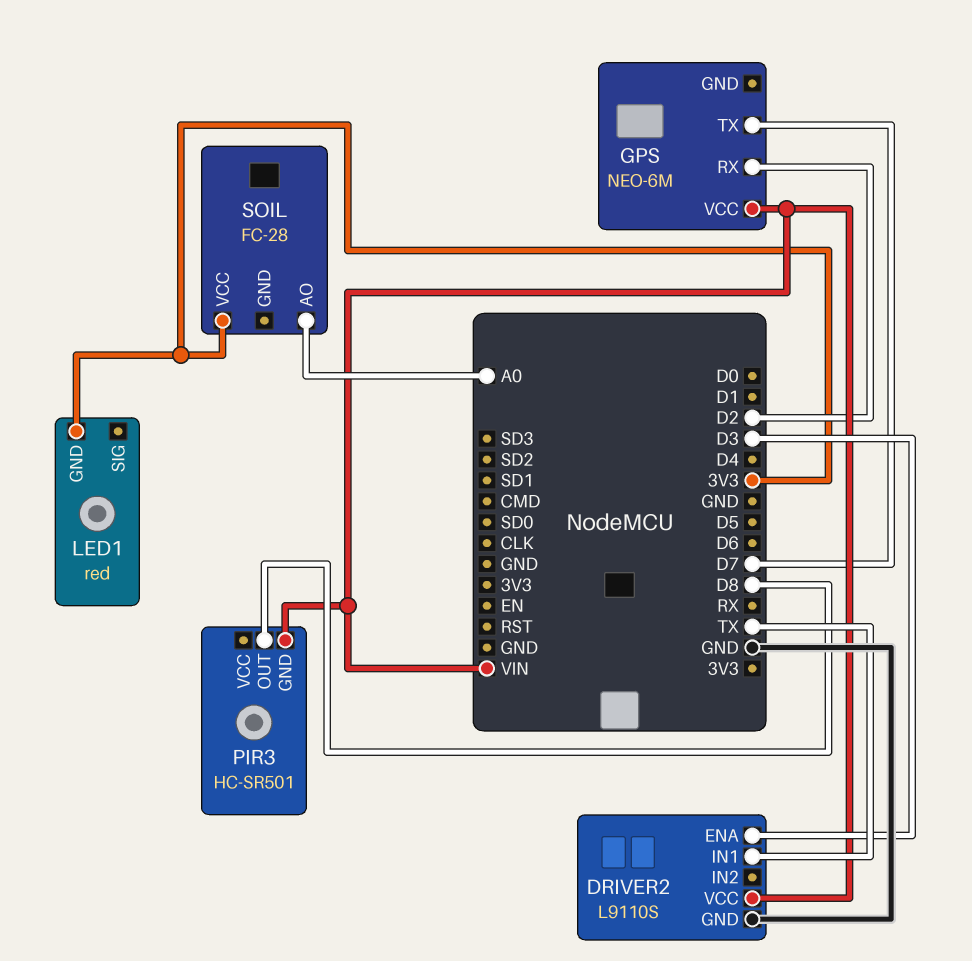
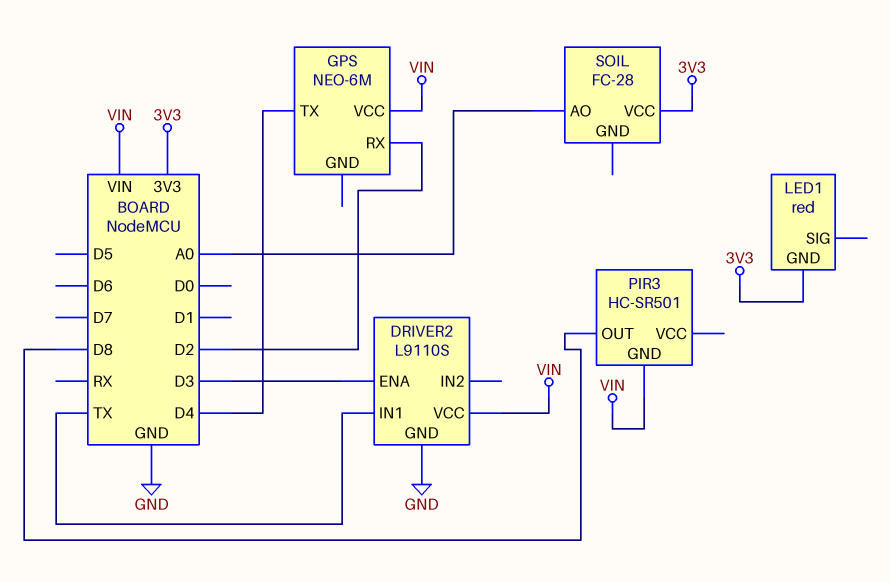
GPS pin TX: D7 -> D4

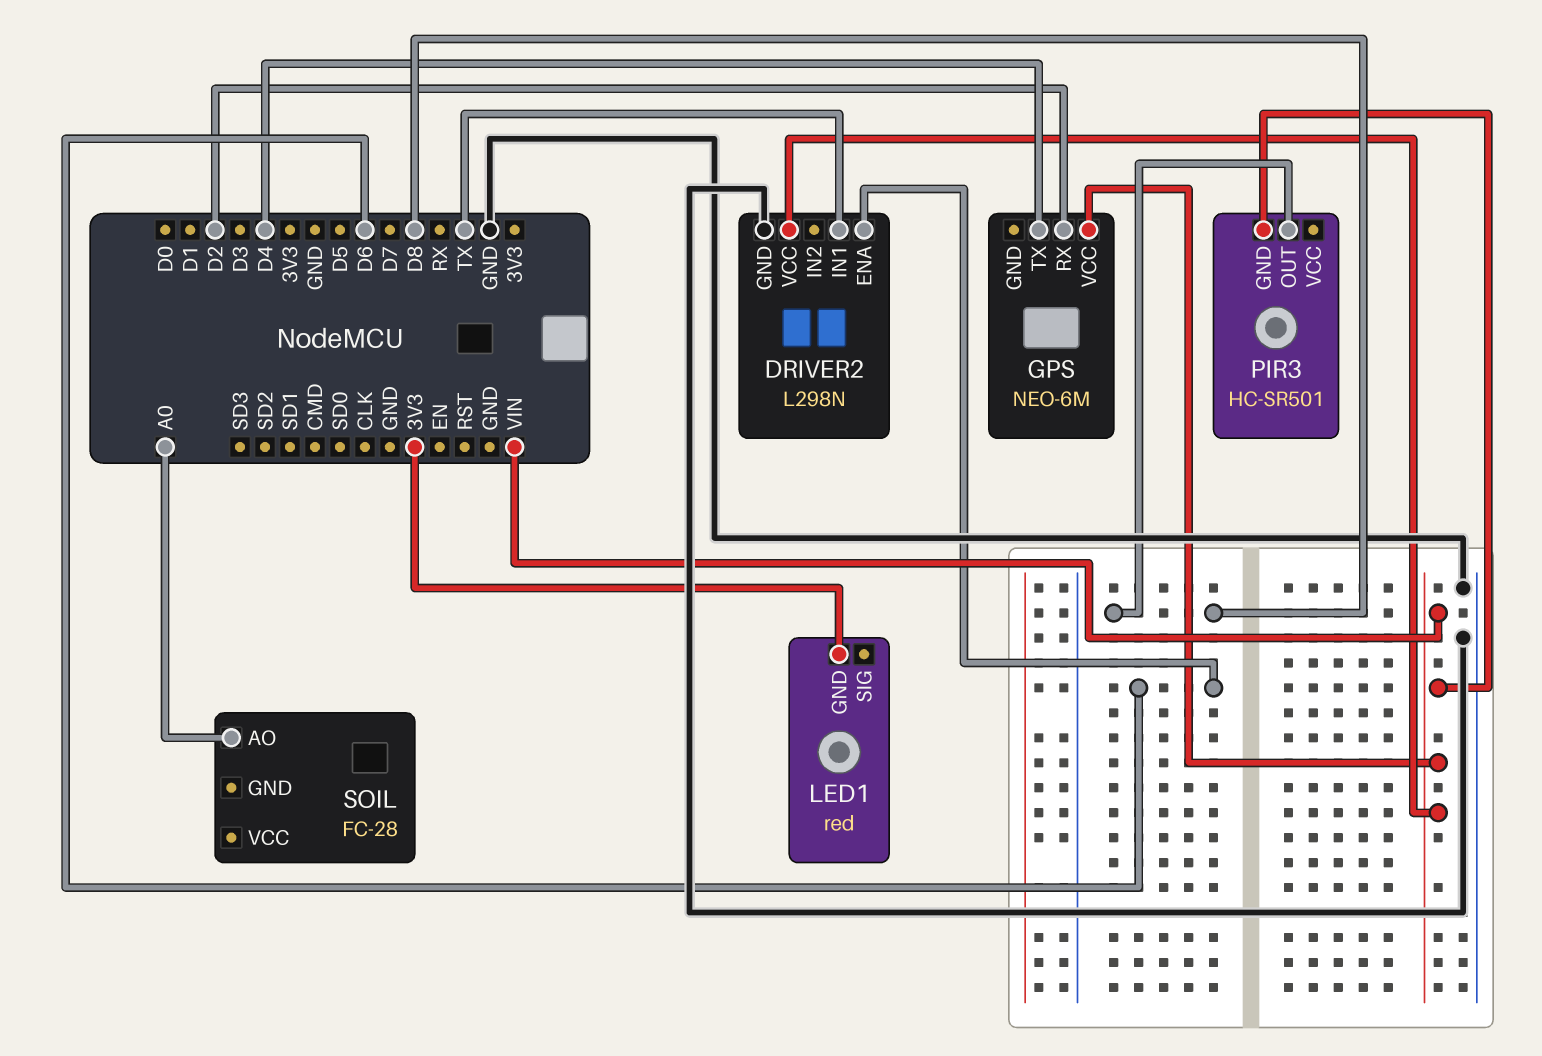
DRIVER2: L9110S -> L298N
DRIVER2 pin ENA: D3 -> D6
SOIL pin VCC: 3V3 -> none

